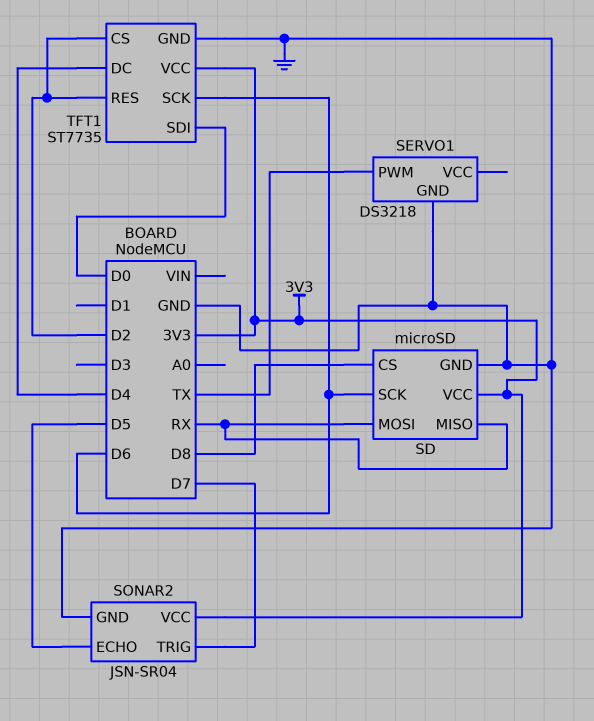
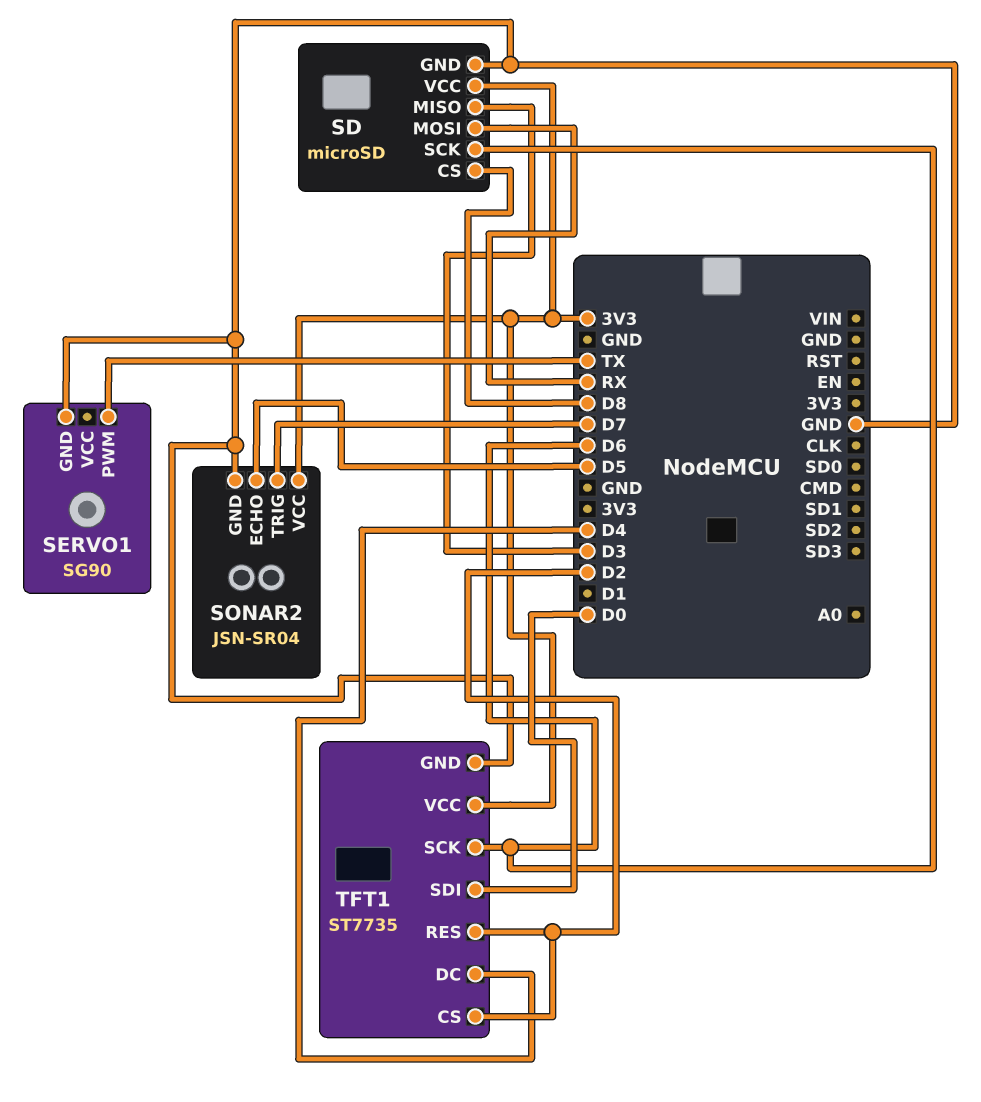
SD pin MISO: RX -> D3
SERVO1: DS3218 -> SG90

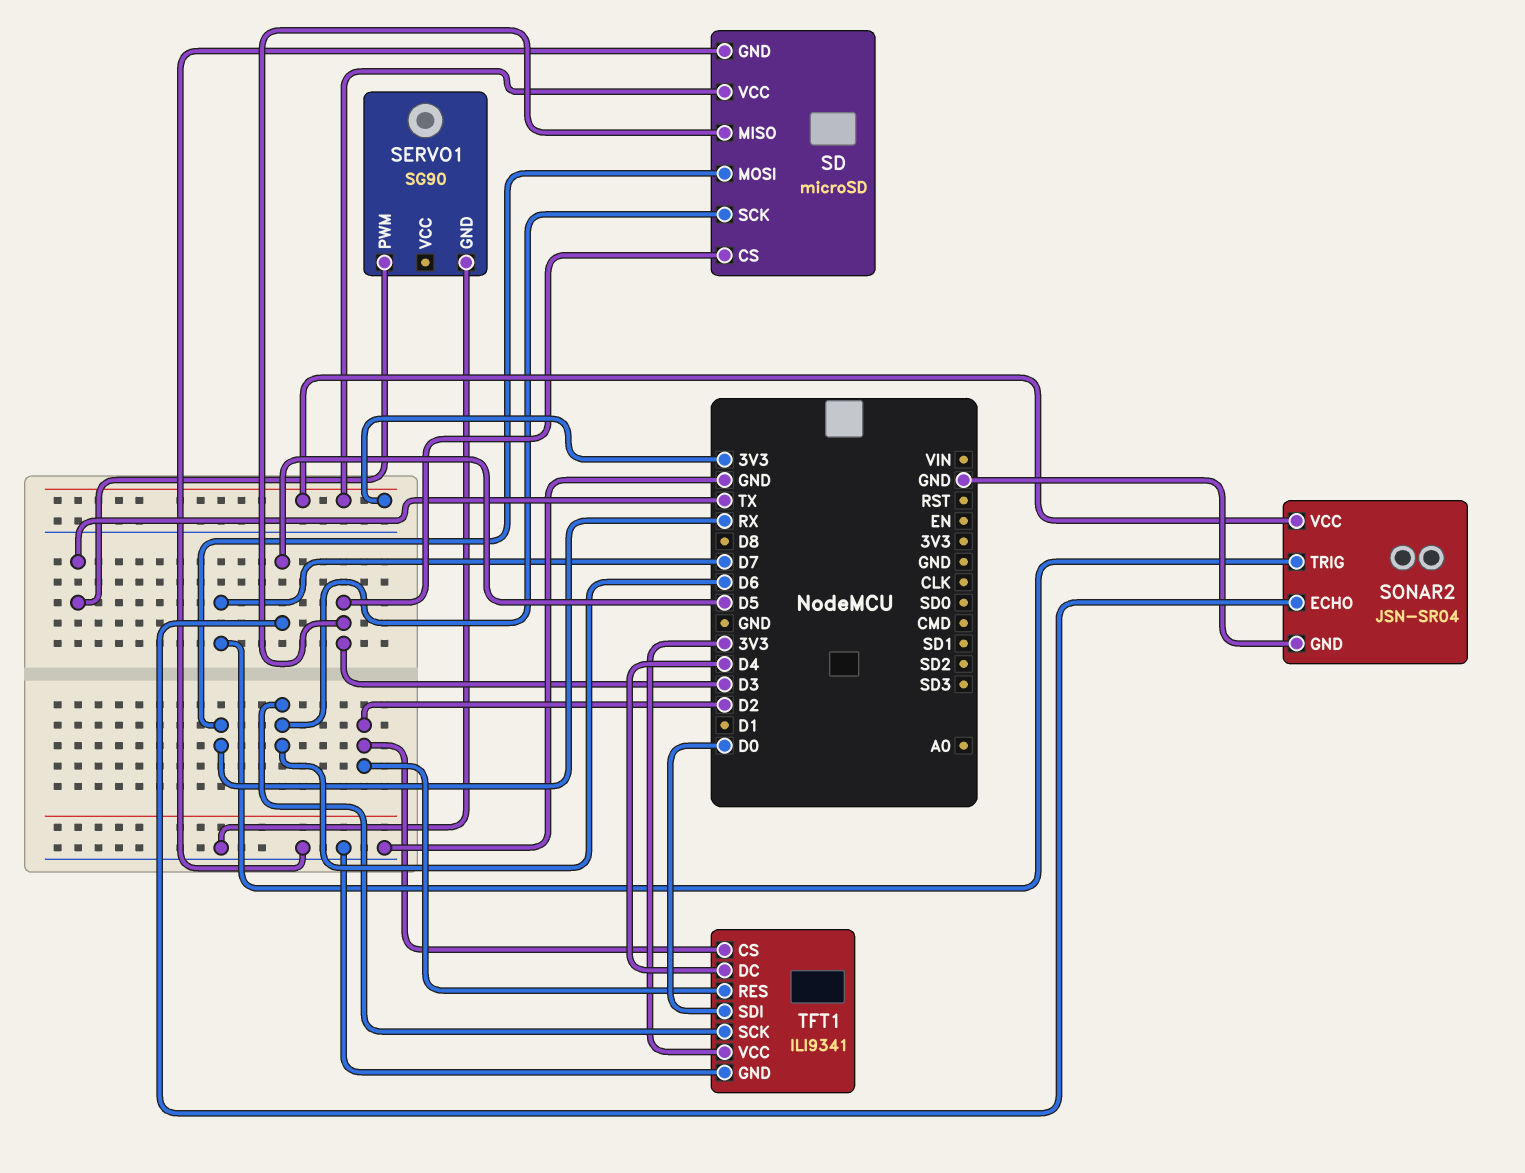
SD pin CS: D8 -> D3
TFT1: ST7735 -> ILI9341

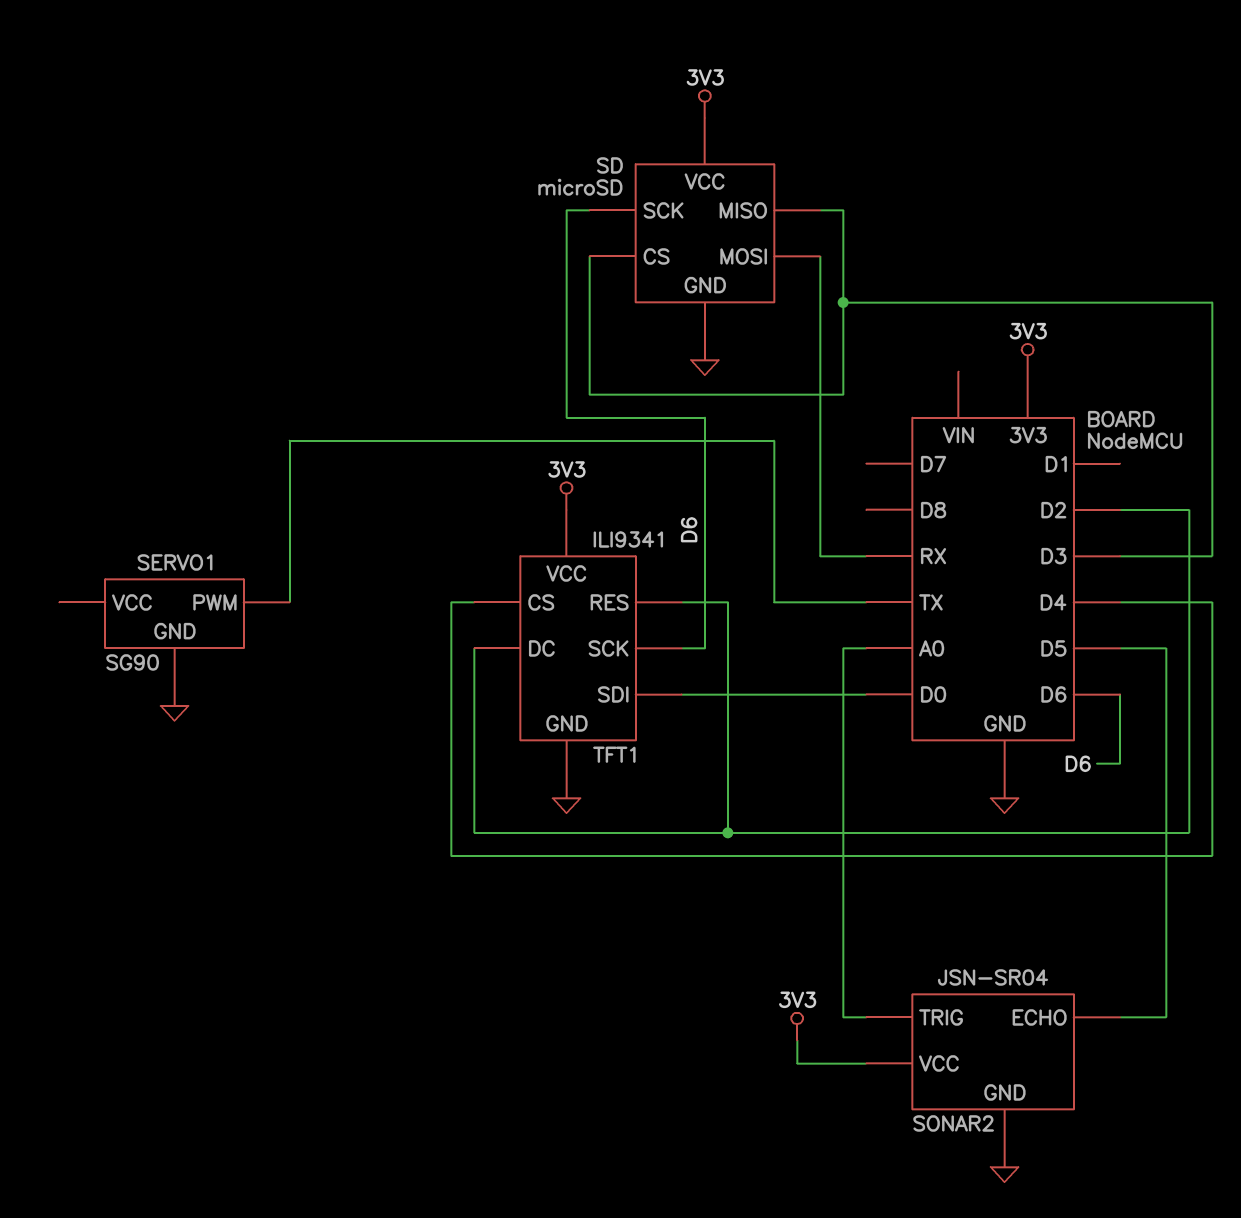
SONAR2 pin TRIG: D7 -> A0
TFT1 pin CS: D2 -> D4
TFT1 pin DC: D4 -> D2

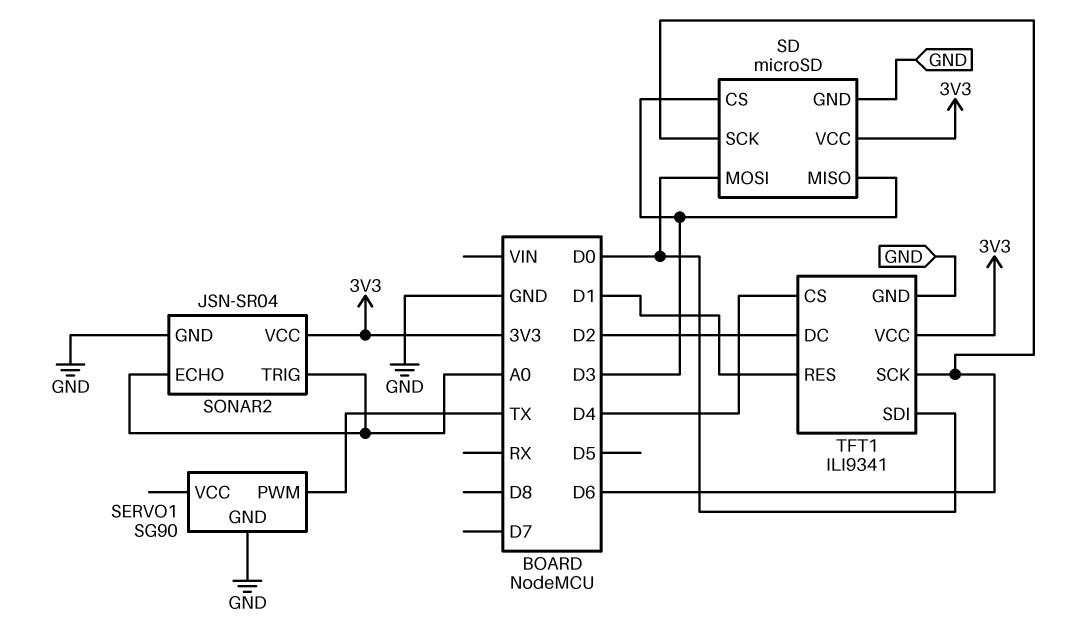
SD pin MOSI: RX -> D0
SONAR2 pin ECHO: D5 -> A0
TFT1 pin RES: D2 -> D1

